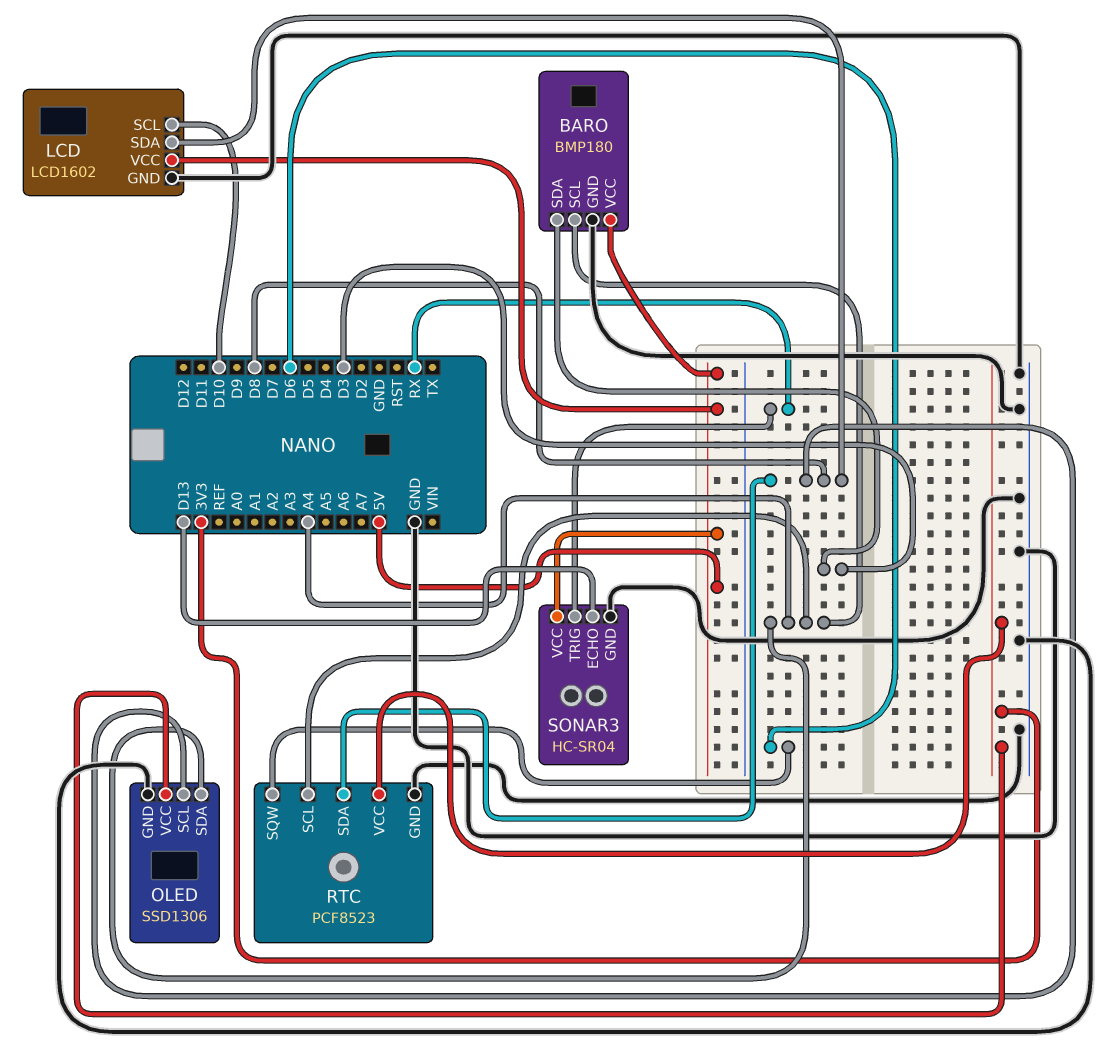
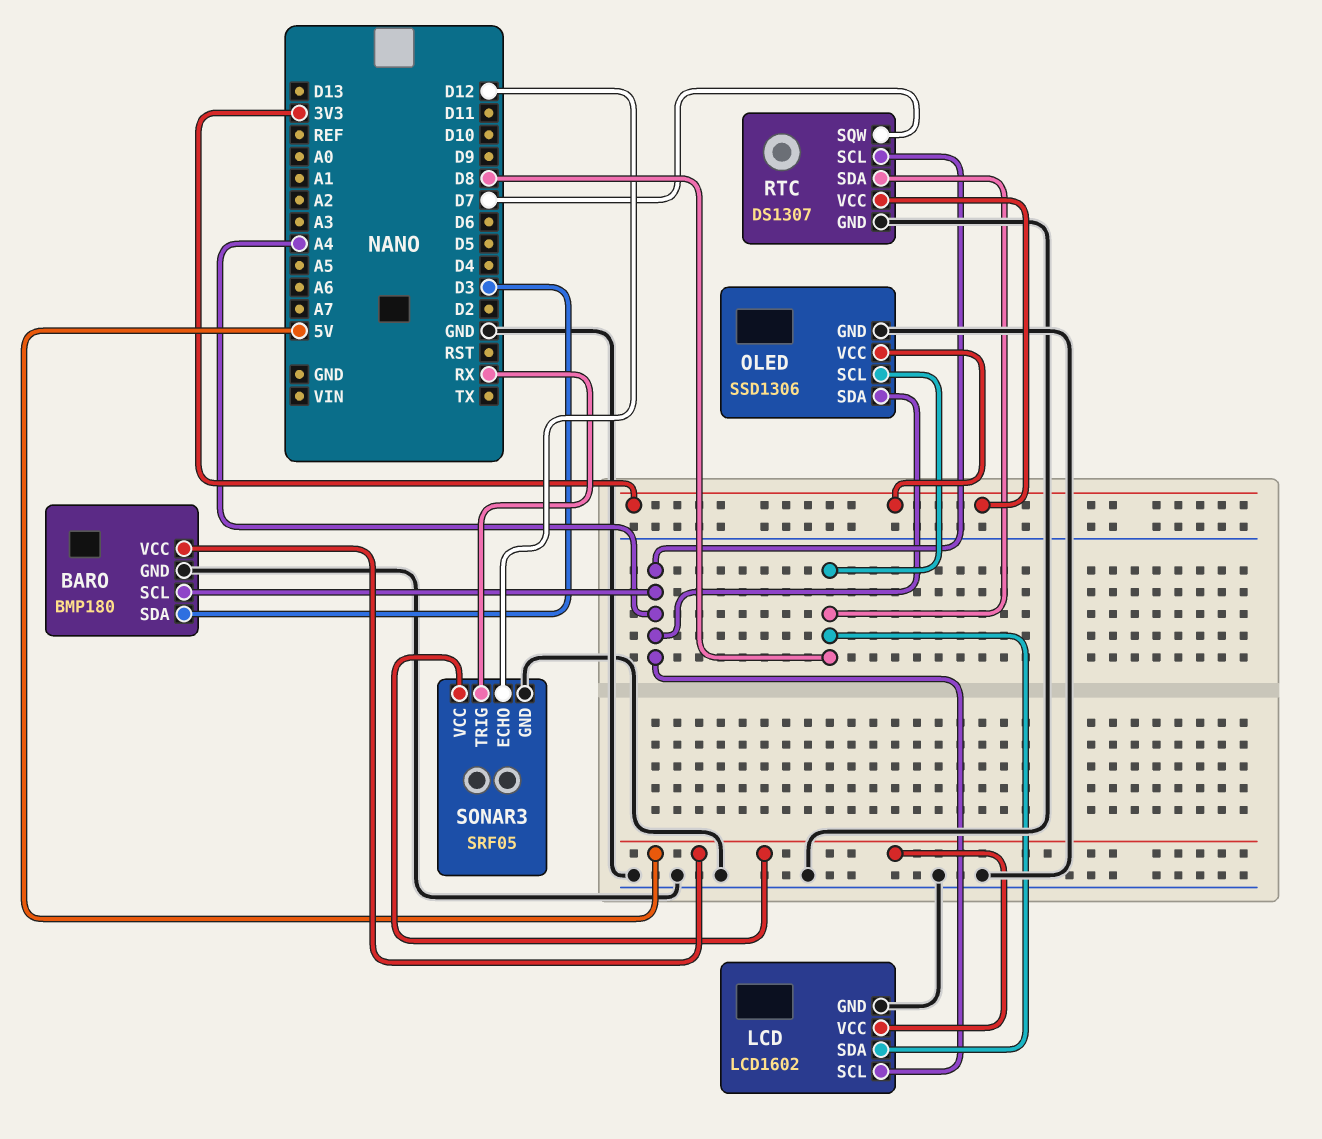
LCD pin SCL: D10 -> A4
RTC: PCF8523 -> DS1307
RTC pin SQW: D6 -> D7
SONAR3: HC-SR04 -> SRF05
SONAR3 pin ECHO: D13 -> D12

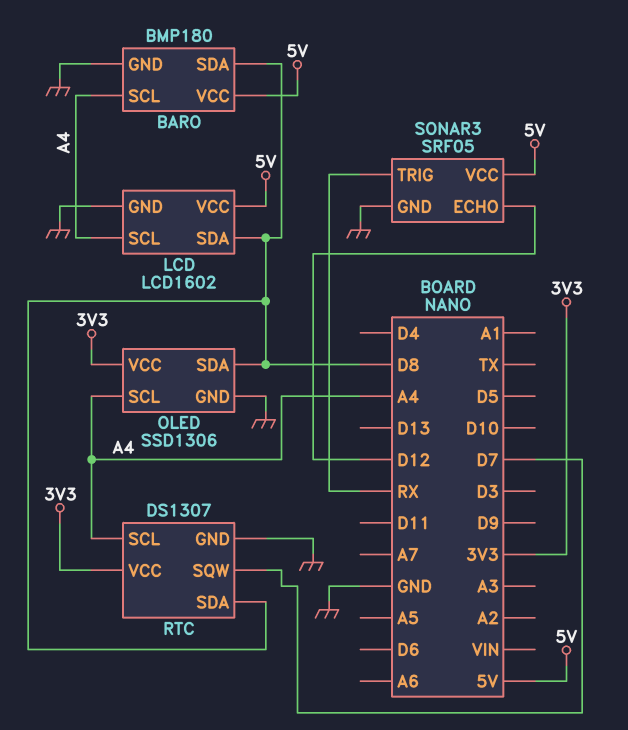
BARO pin SDA: D3 -> D8
OLED pin SCL: D8 -> A4
OLED pin SDA: A4 -> D8

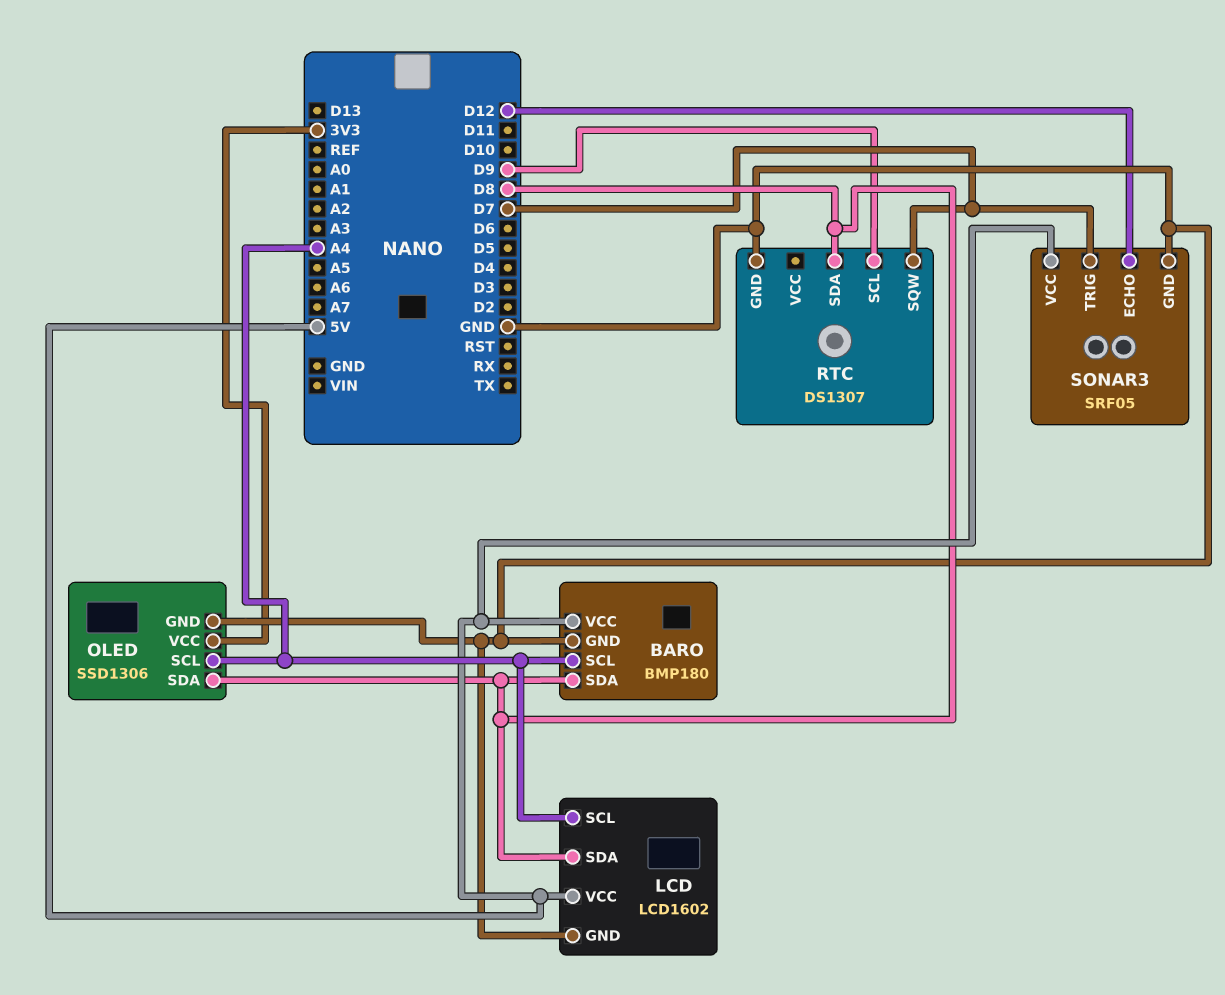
RTC pin SCL: A4 -> D9
RTC pin VCC: 3V3 -> none
SONAR3 pin TRIG: RX -> D7

